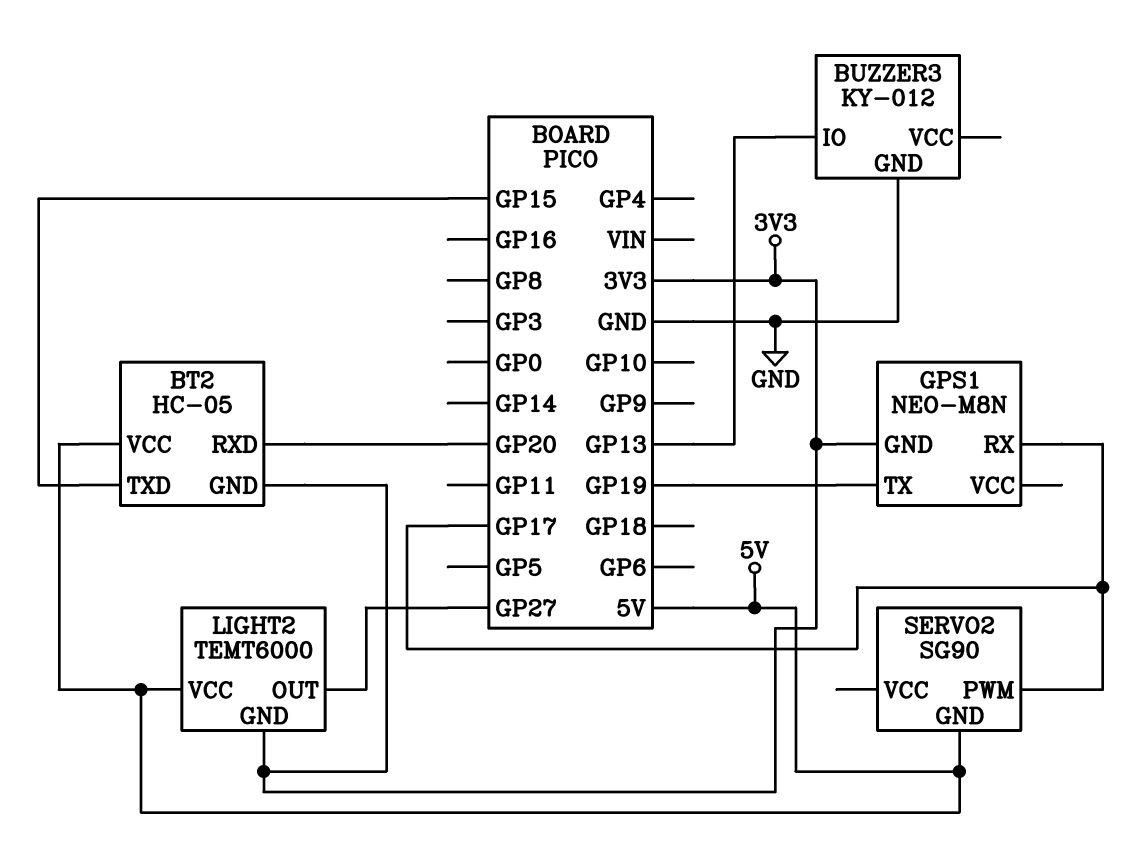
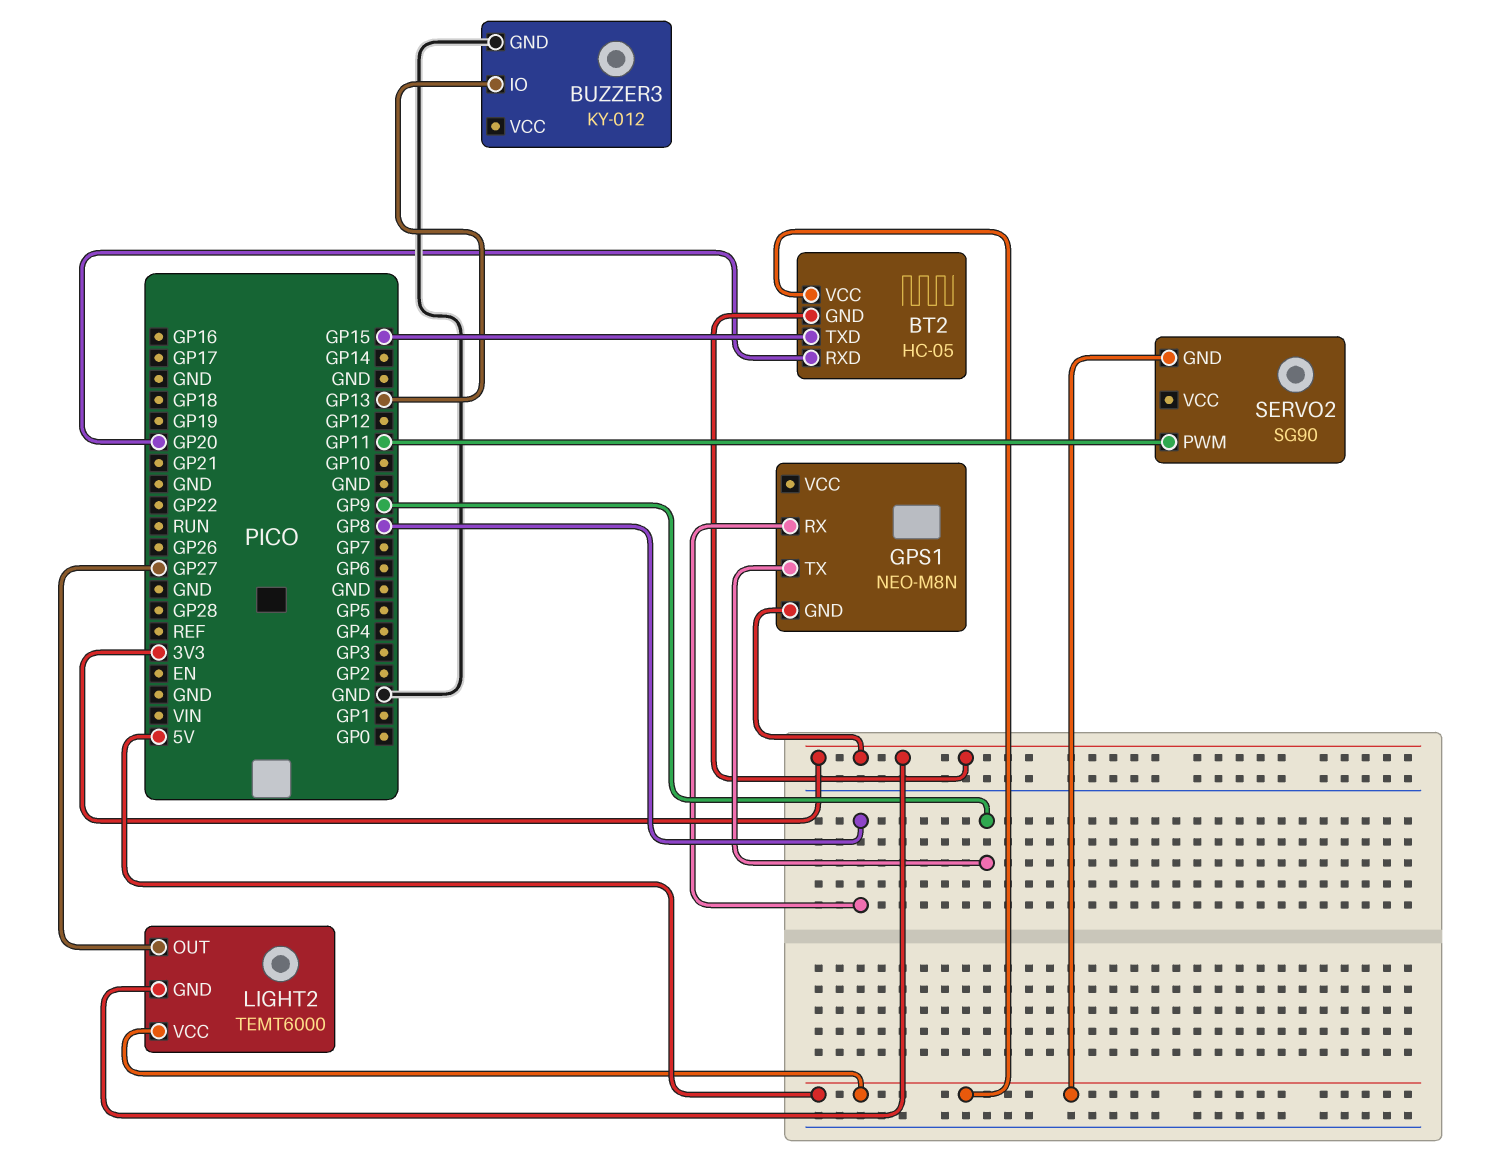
GPS1 pin RX: GP17 -> GP8
GPS1 pin TX: GP19 -> GP9
SERVO2 pin PWM: GP17 -> GP11

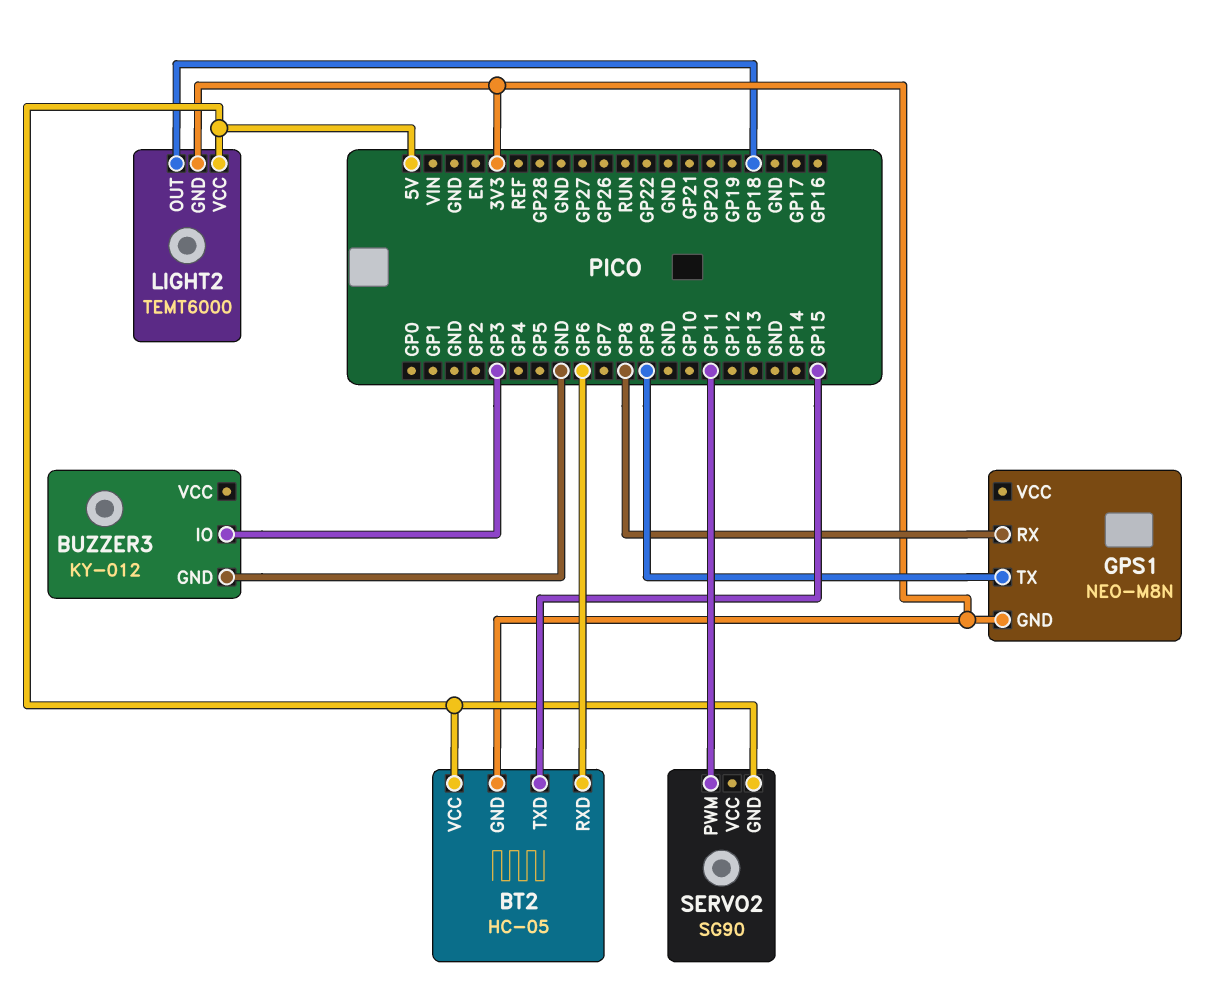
BT2 pin RXD: GP20 -> GP6
BUZZER3 pin IO: GP13 -> GP3
LIGHT2 pin OUT: GP27 -> GP18

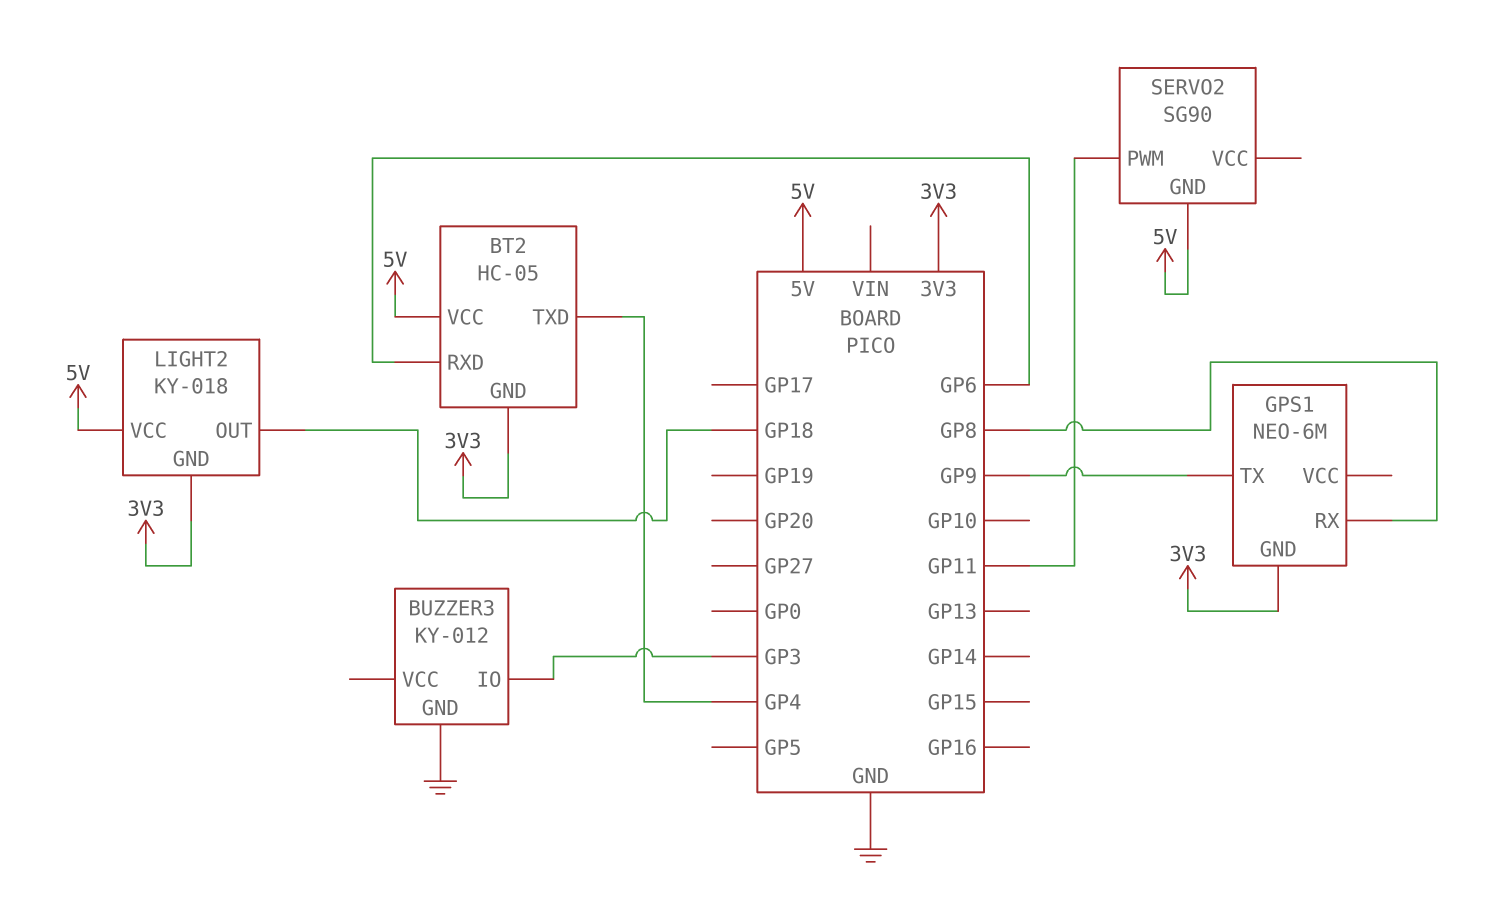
BT2 pin TXD: GP15 -> GP4
GPS1: NEO-M8N -> NEO-6M
LIGHT2: TEMT6000 -> KY-018

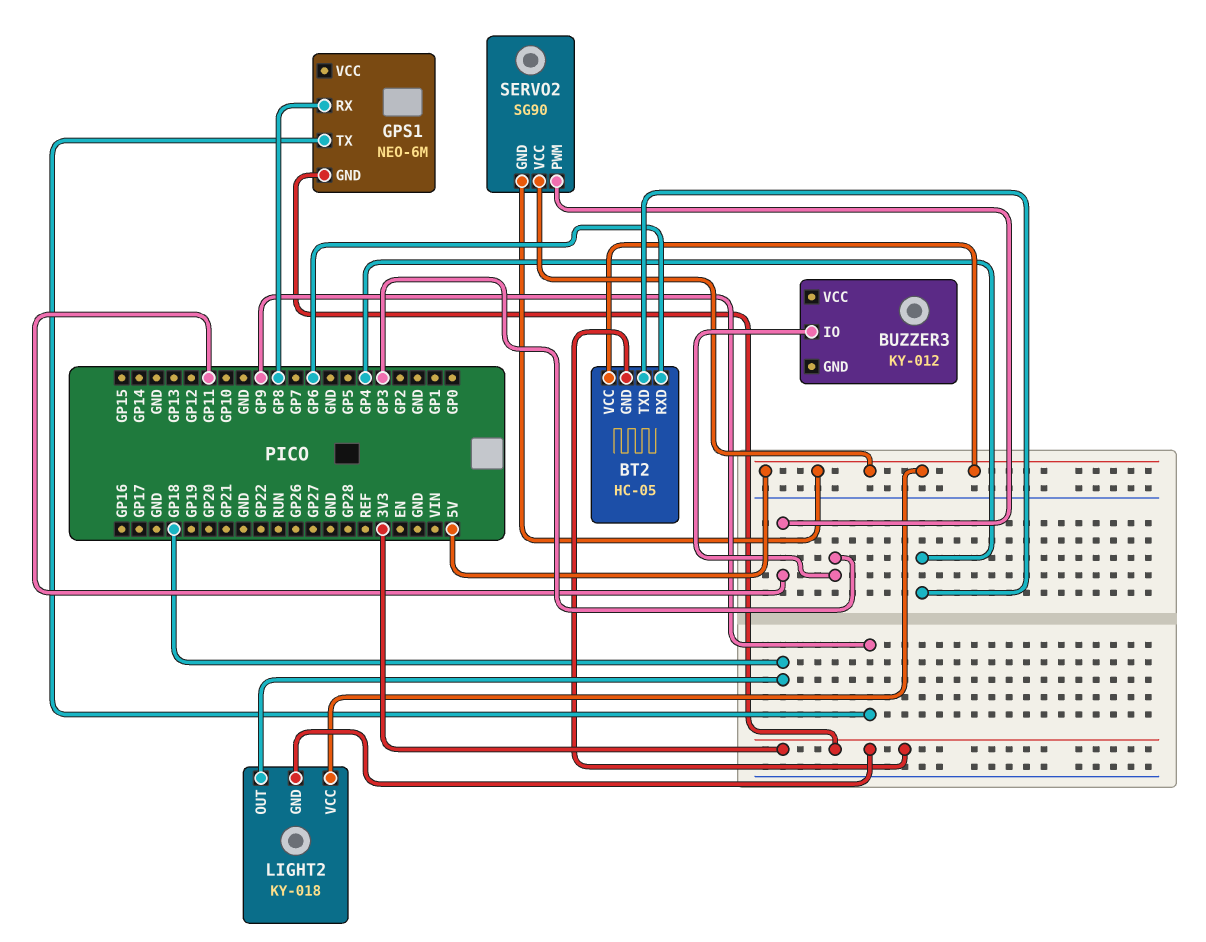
BUZZER3 pin GND: GND -> none
SERVO2 pin VCC: none -> 5V

